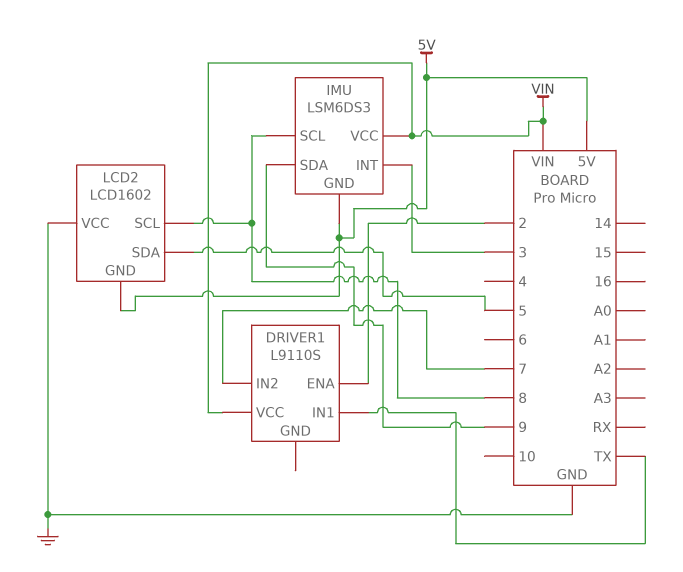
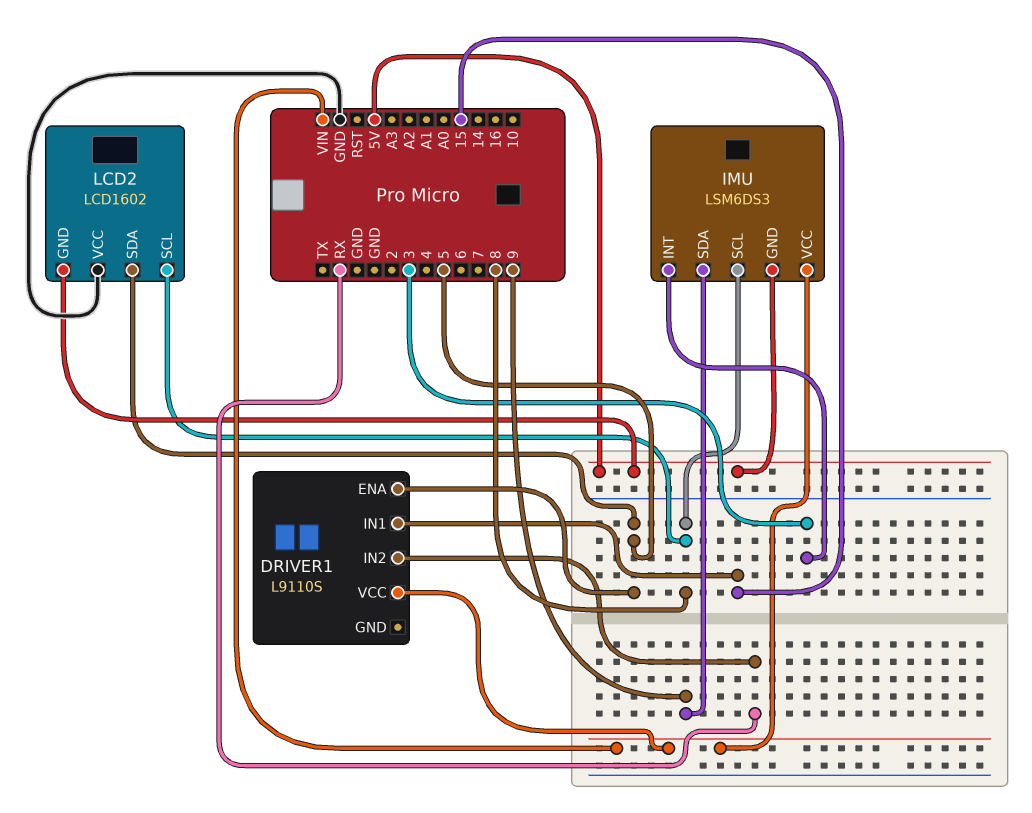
DRIVER1 pin ENA: 2 -> 5
DRIVER1 pin IN1: TX -> 15
DRIVER1 pin IN2: 7 -> RX

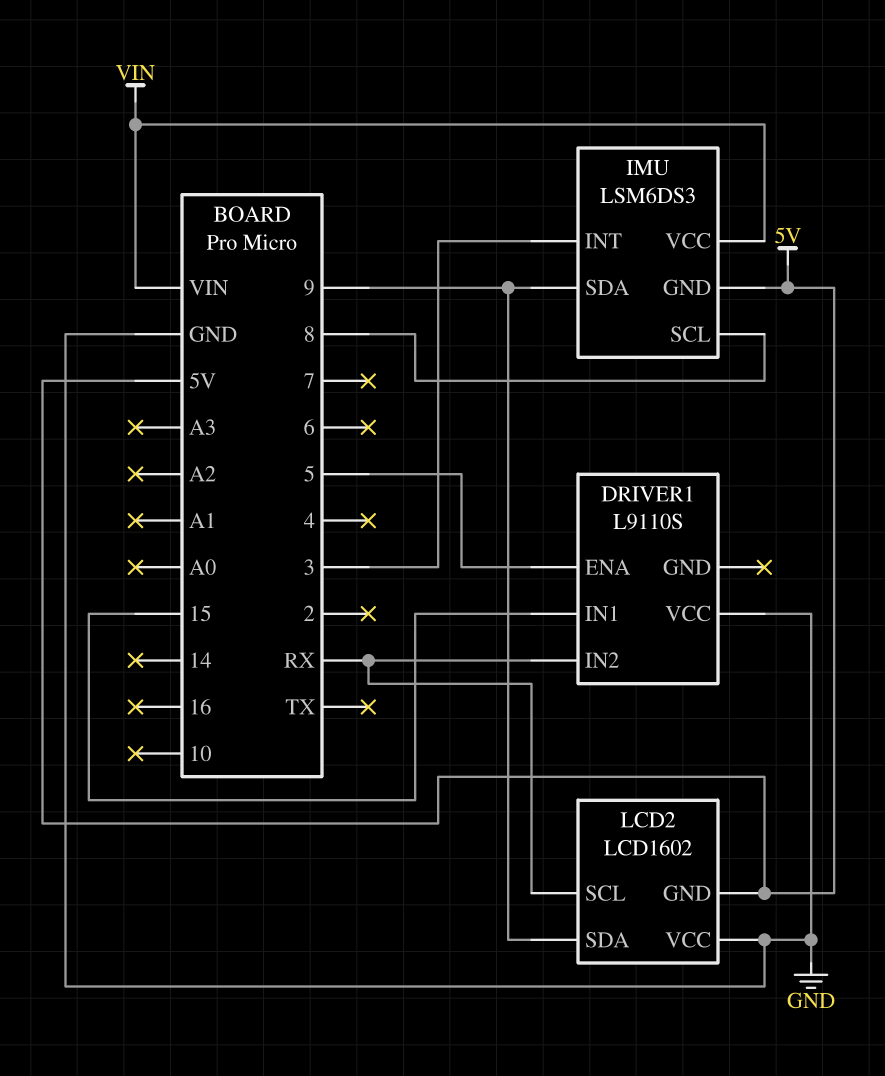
DRIVER1 pin VCC: VIN -> GND
LCD2 pin SCL: 8 -> RX
LCD2 pin SDA: 5 -> 9

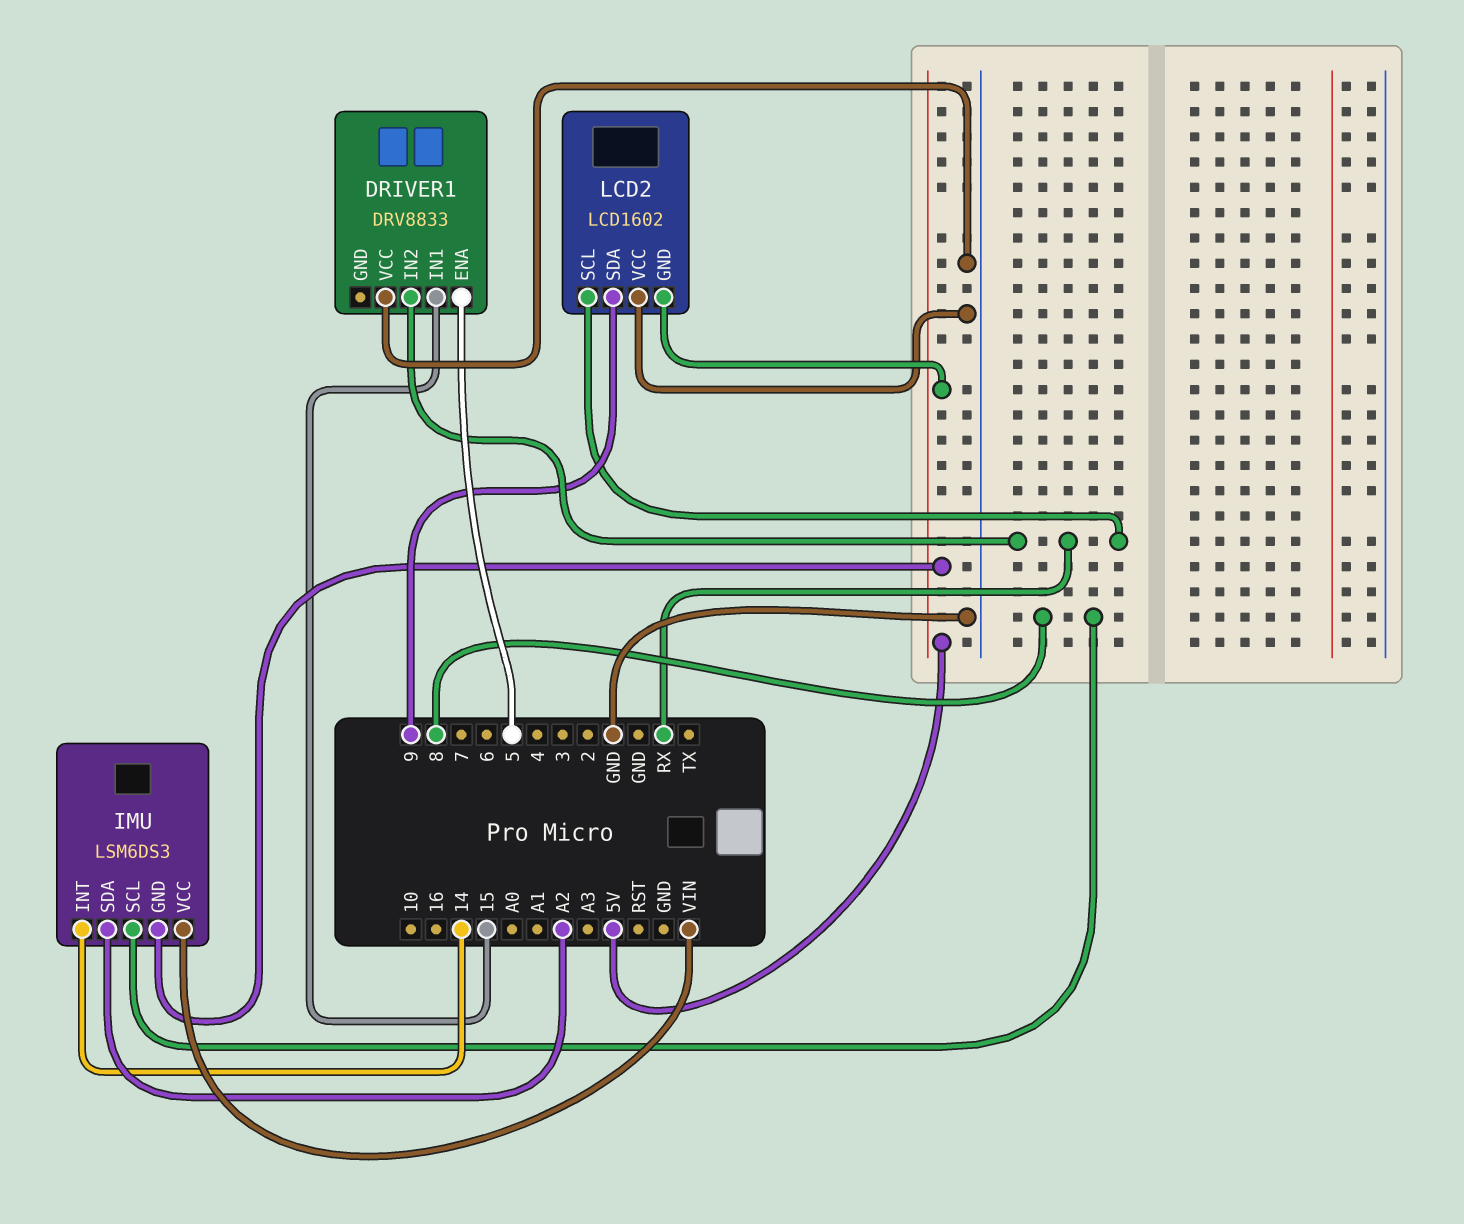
DRIVER1: L9110S -> DRV8833
IMU pin INT: 3 -> 14
IMU pin SDA: 9 -> A2

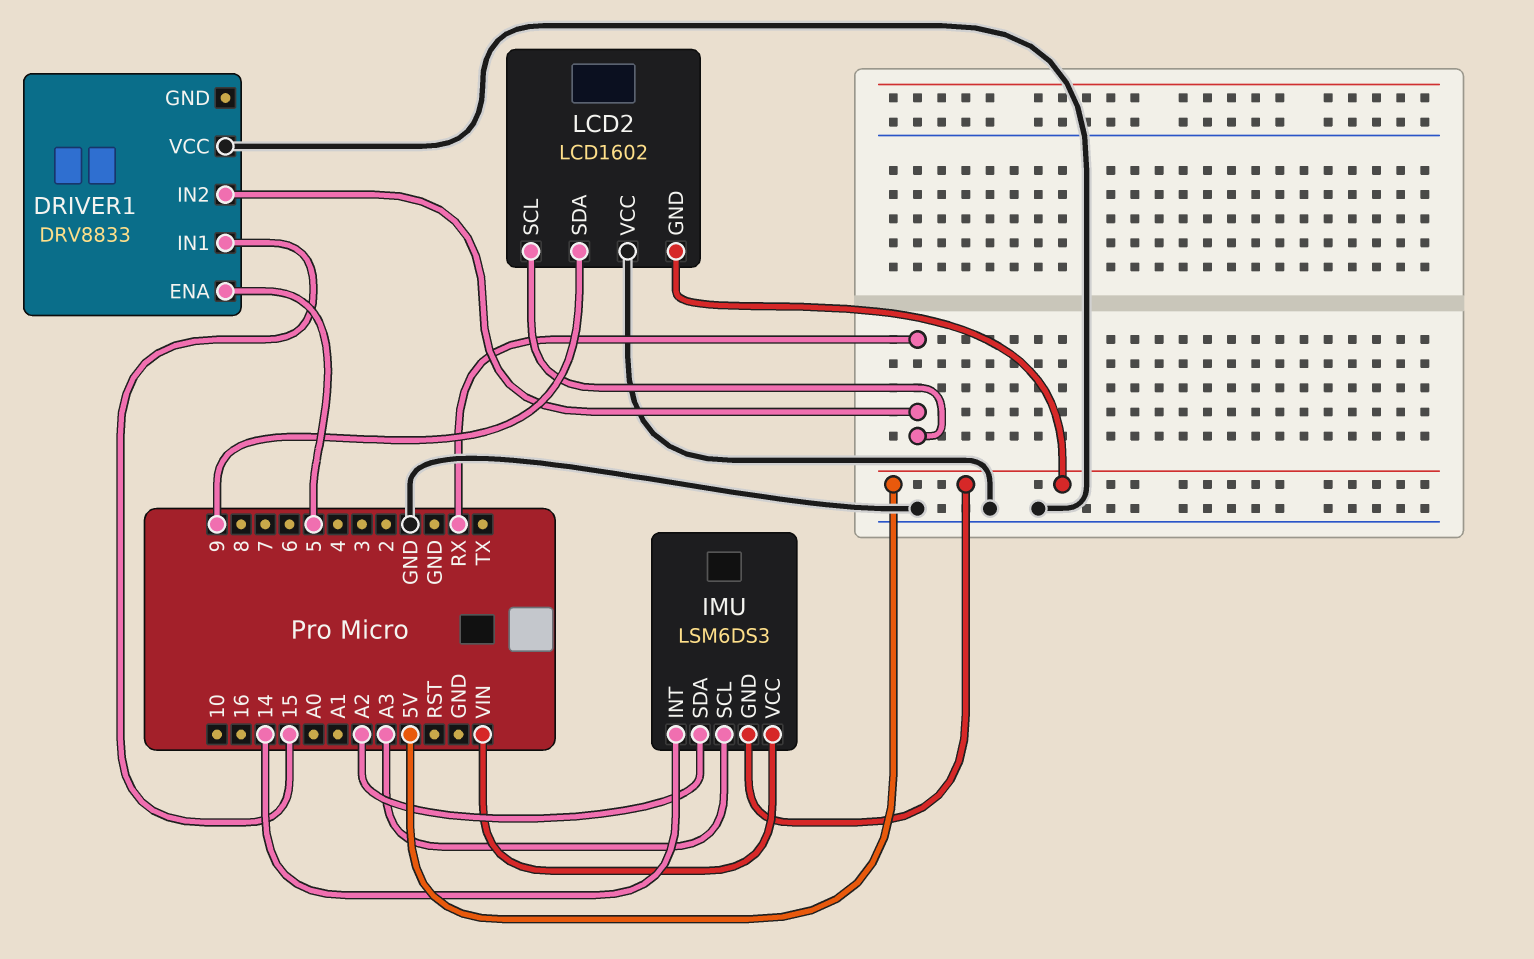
IMU pin SCL: 8 -> A3

